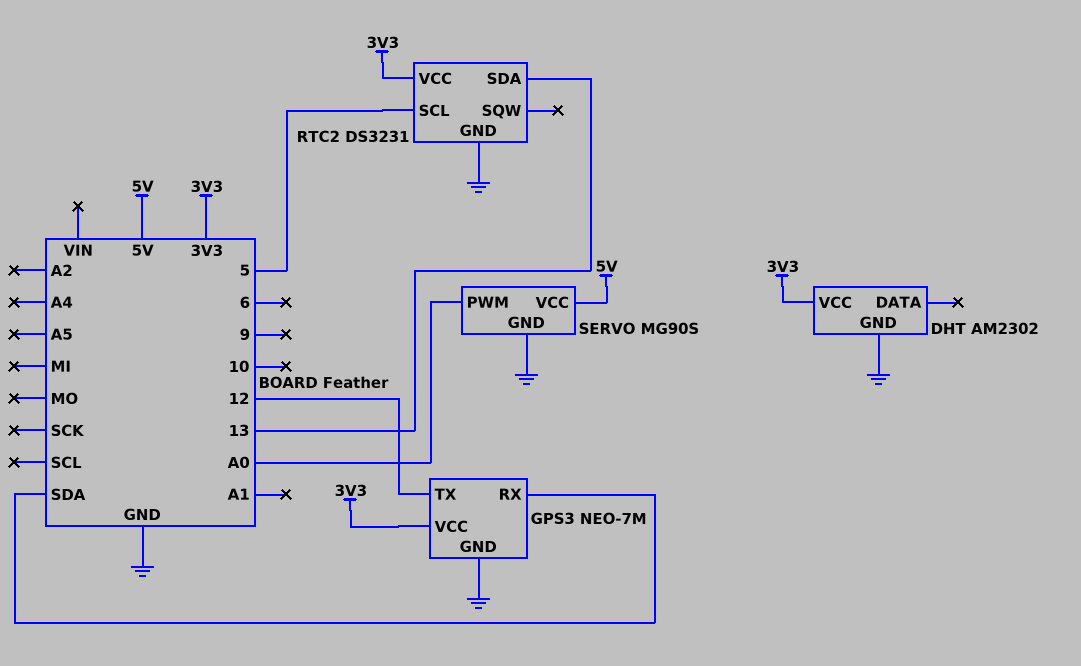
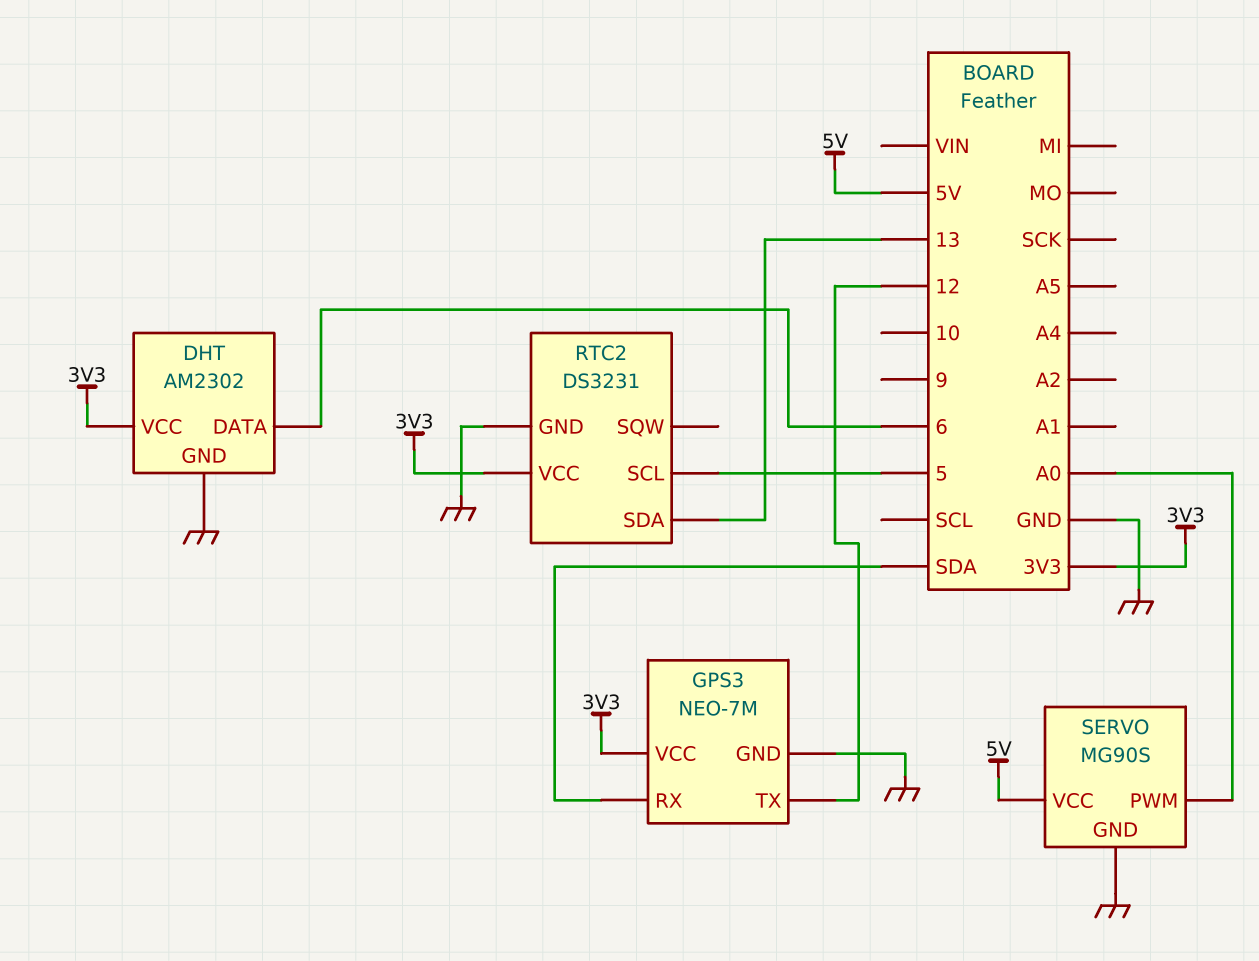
DHT pin DATA: none -> 6

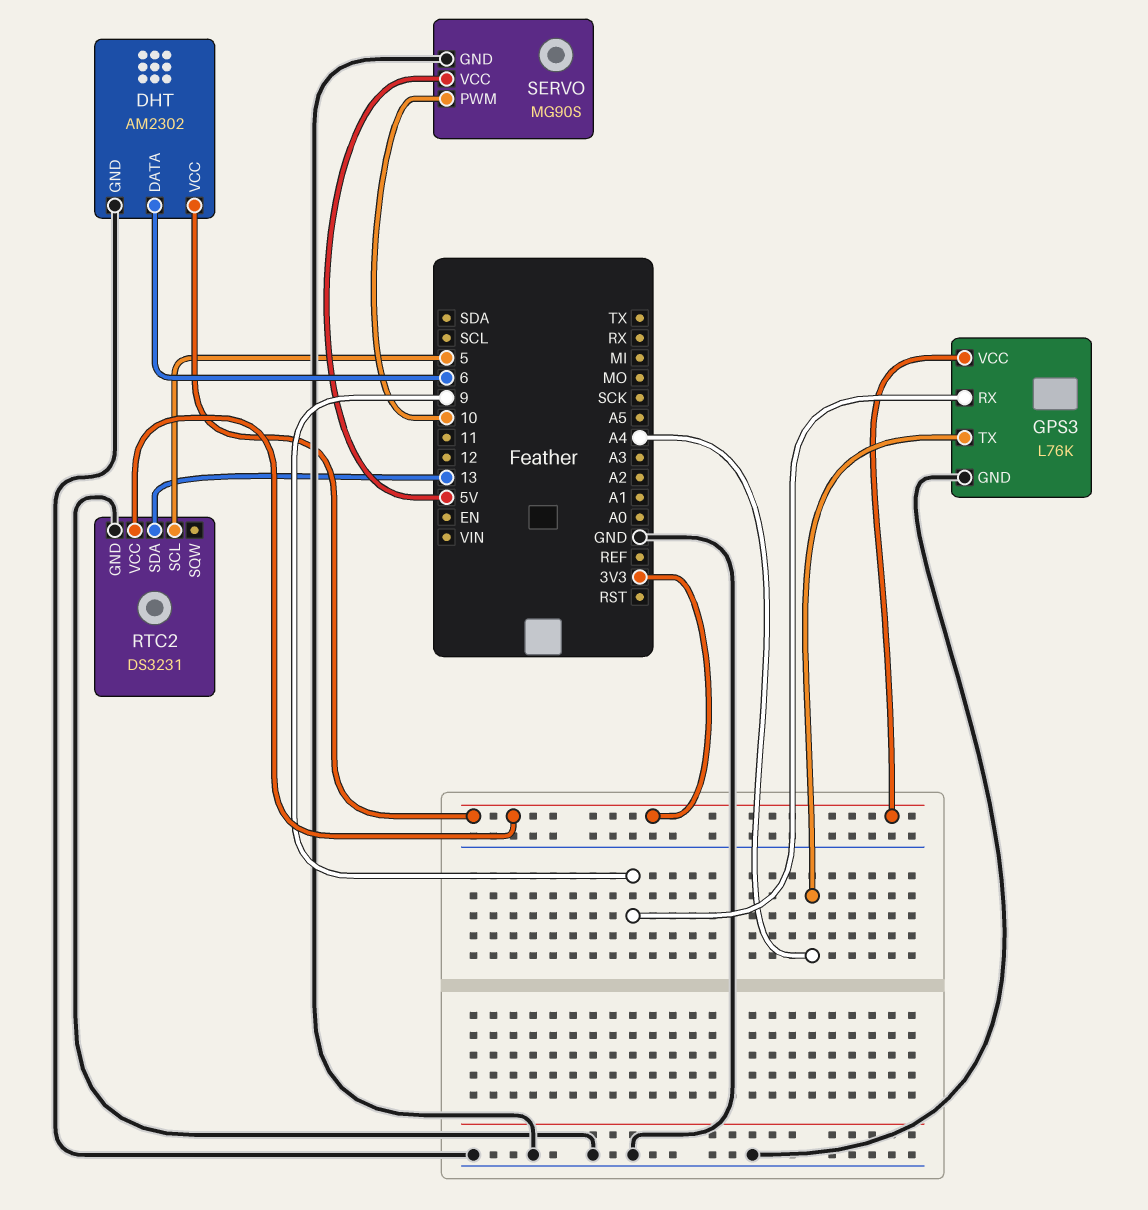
GPS3: NEO-7M -> L76K
GPS3 pin RX: SDA -> 9
GPS3 pin TX: 12 -> A4
SERVO pin PWM: A0 -> 10

